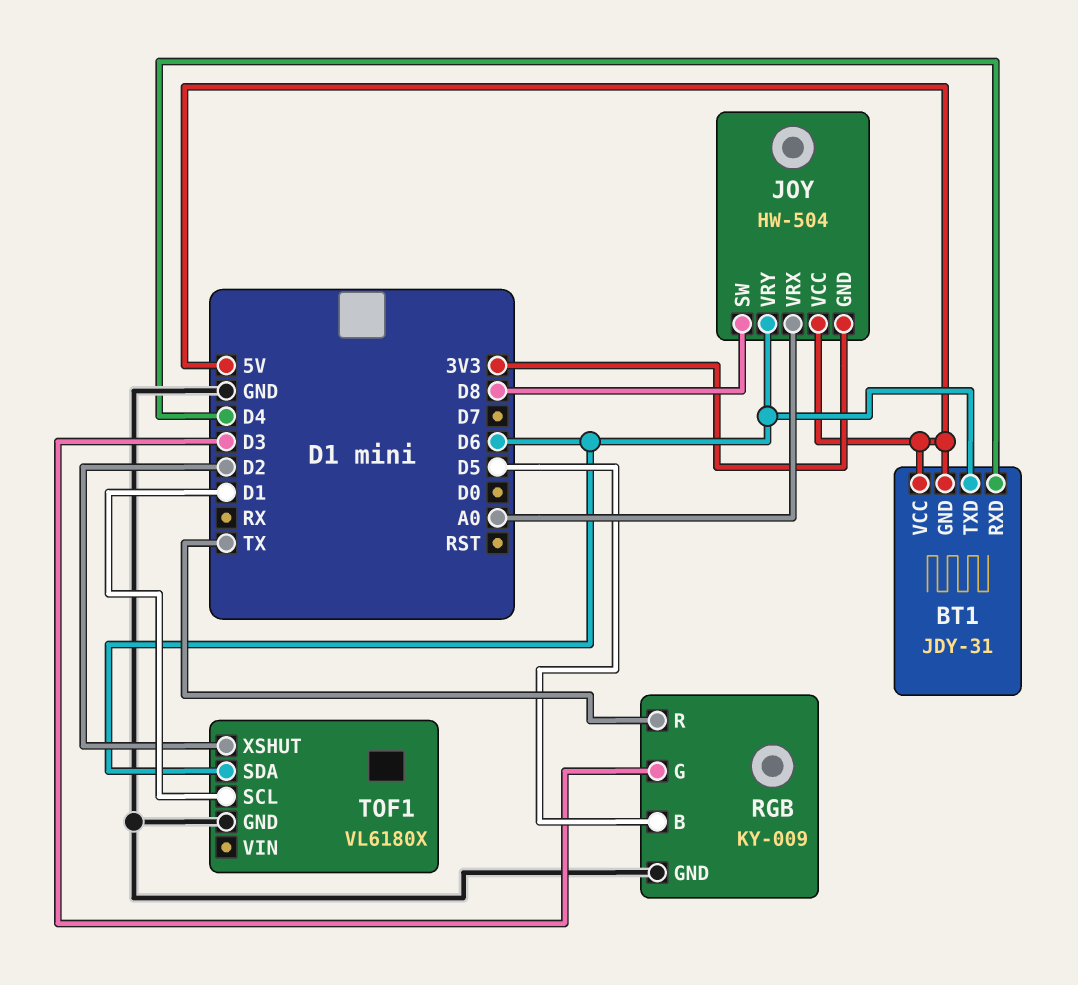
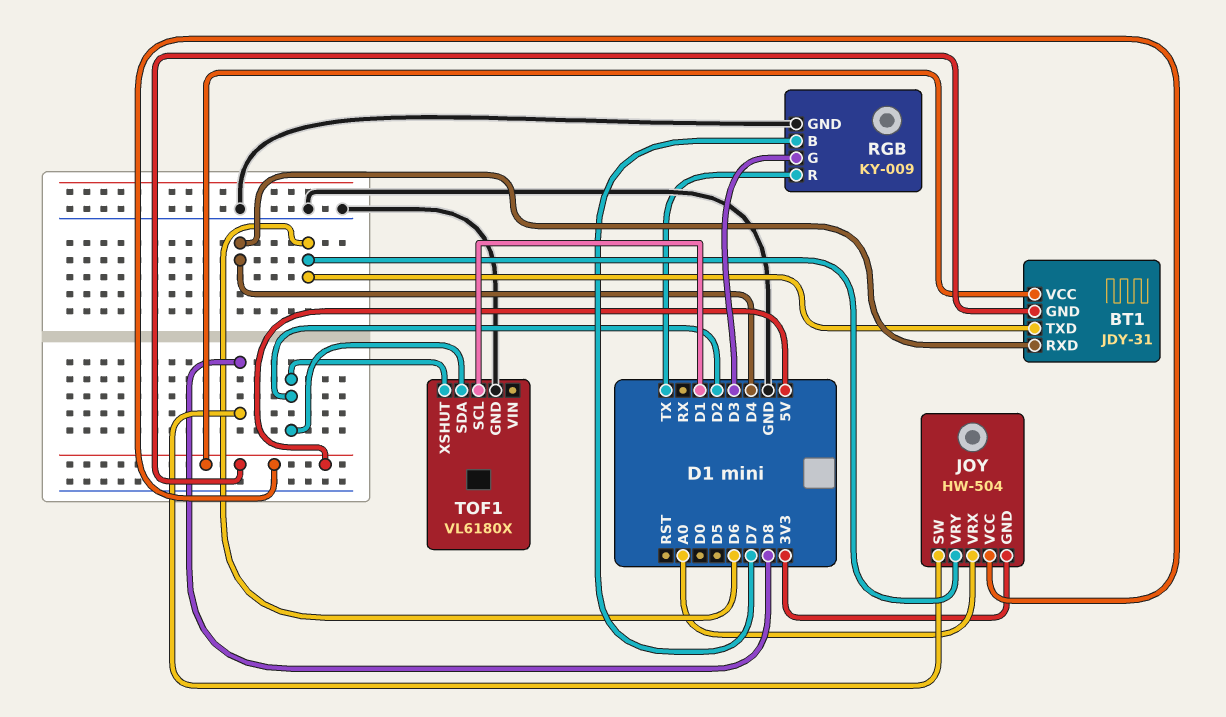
RGB pin B: D5 -> D7
TOF1 pin SDA: D6 -> D2

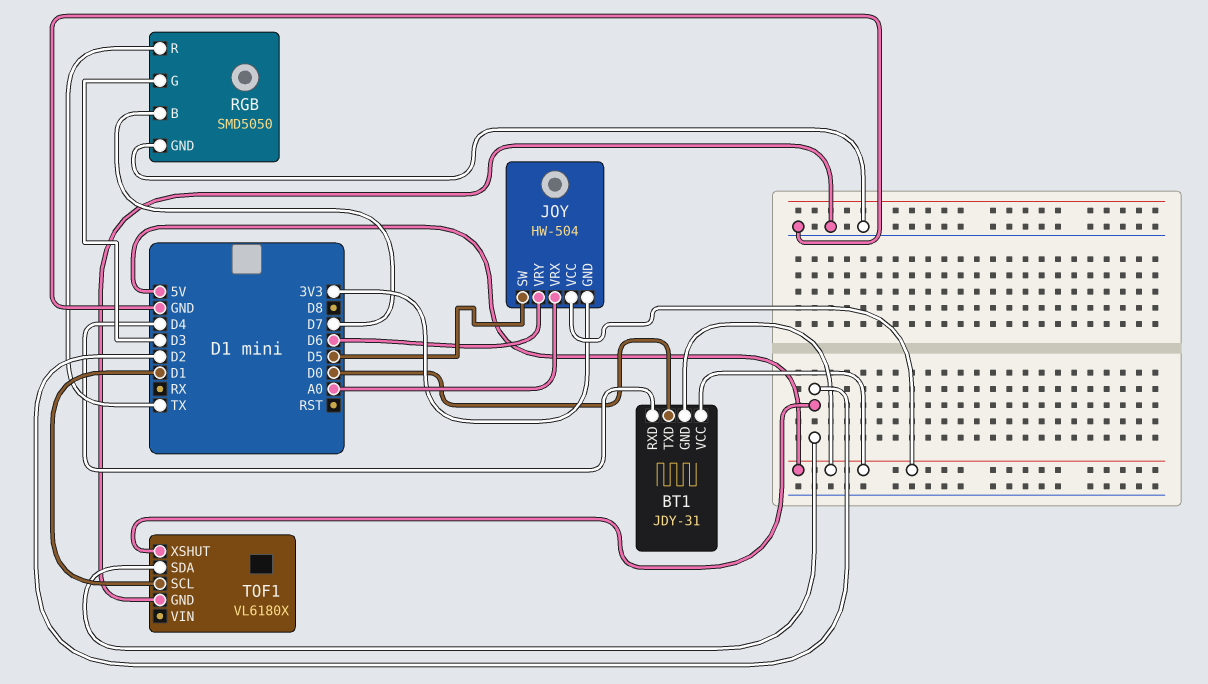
BT1 pin TXD: D6 -> D0
JOY pin SW: D8 -> D5
RGB: KY-009 -> SMD5050

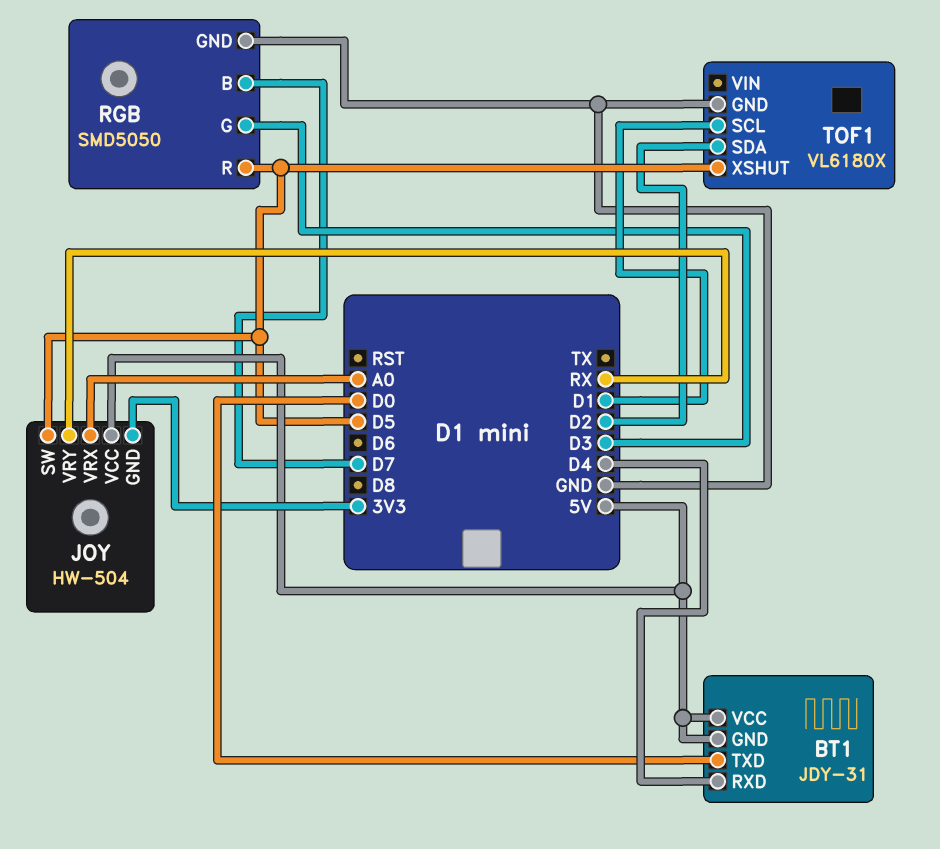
JOY pin VRY: D6 -> RX
RGB pin R: TX -> D5
TOF1 pin XSHUT: D2 -> D5

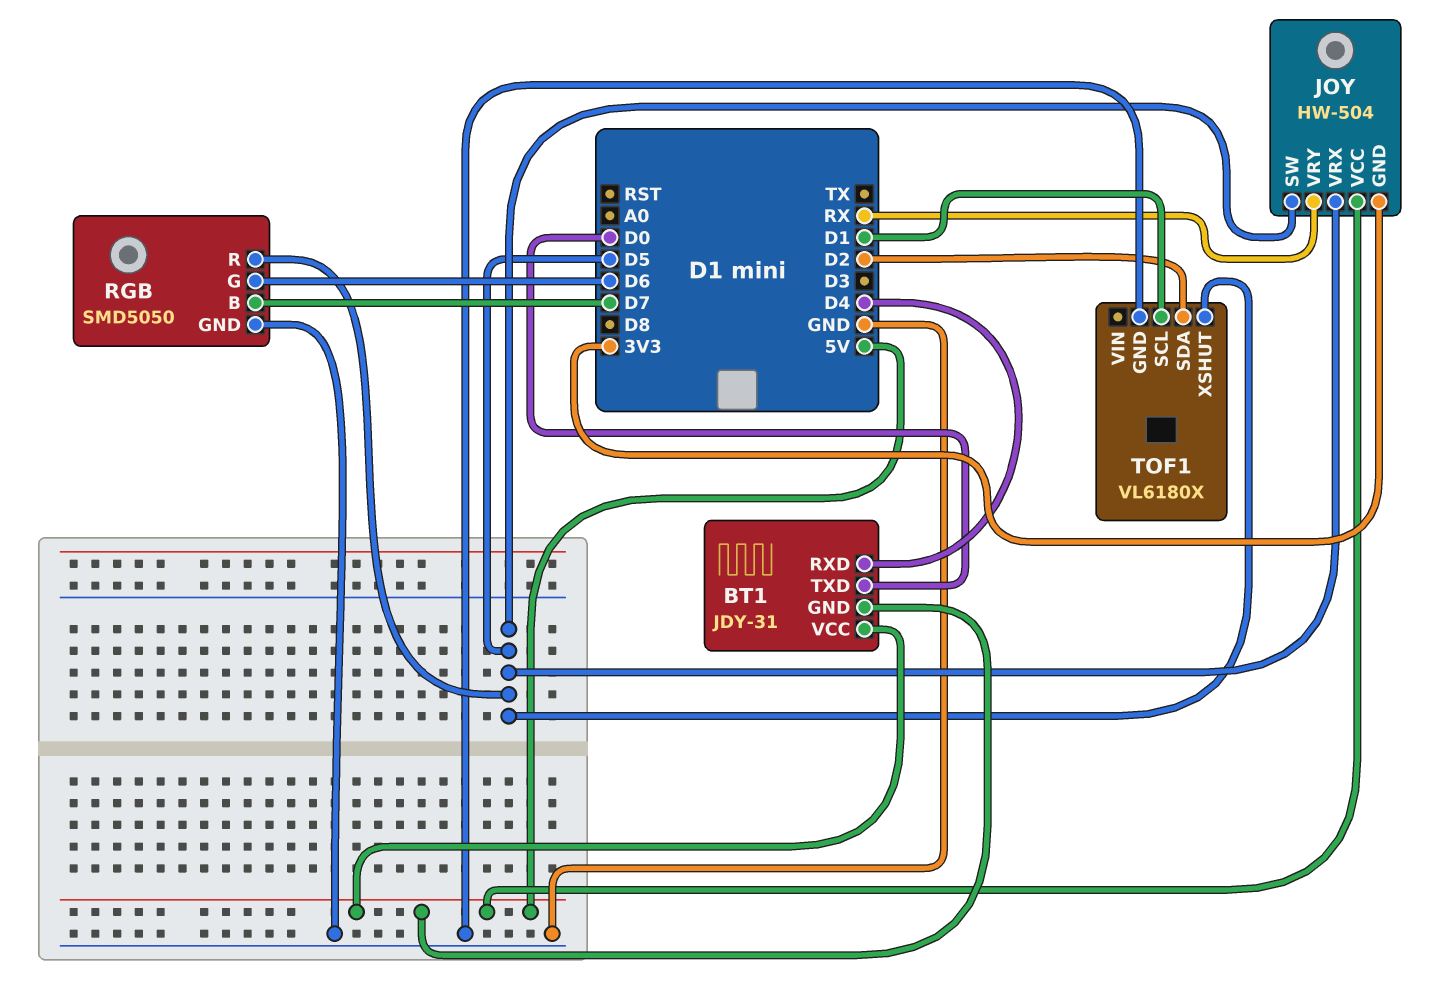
JOY pin VRX: A0 -> D5
RGB pin G: D3 -> D6

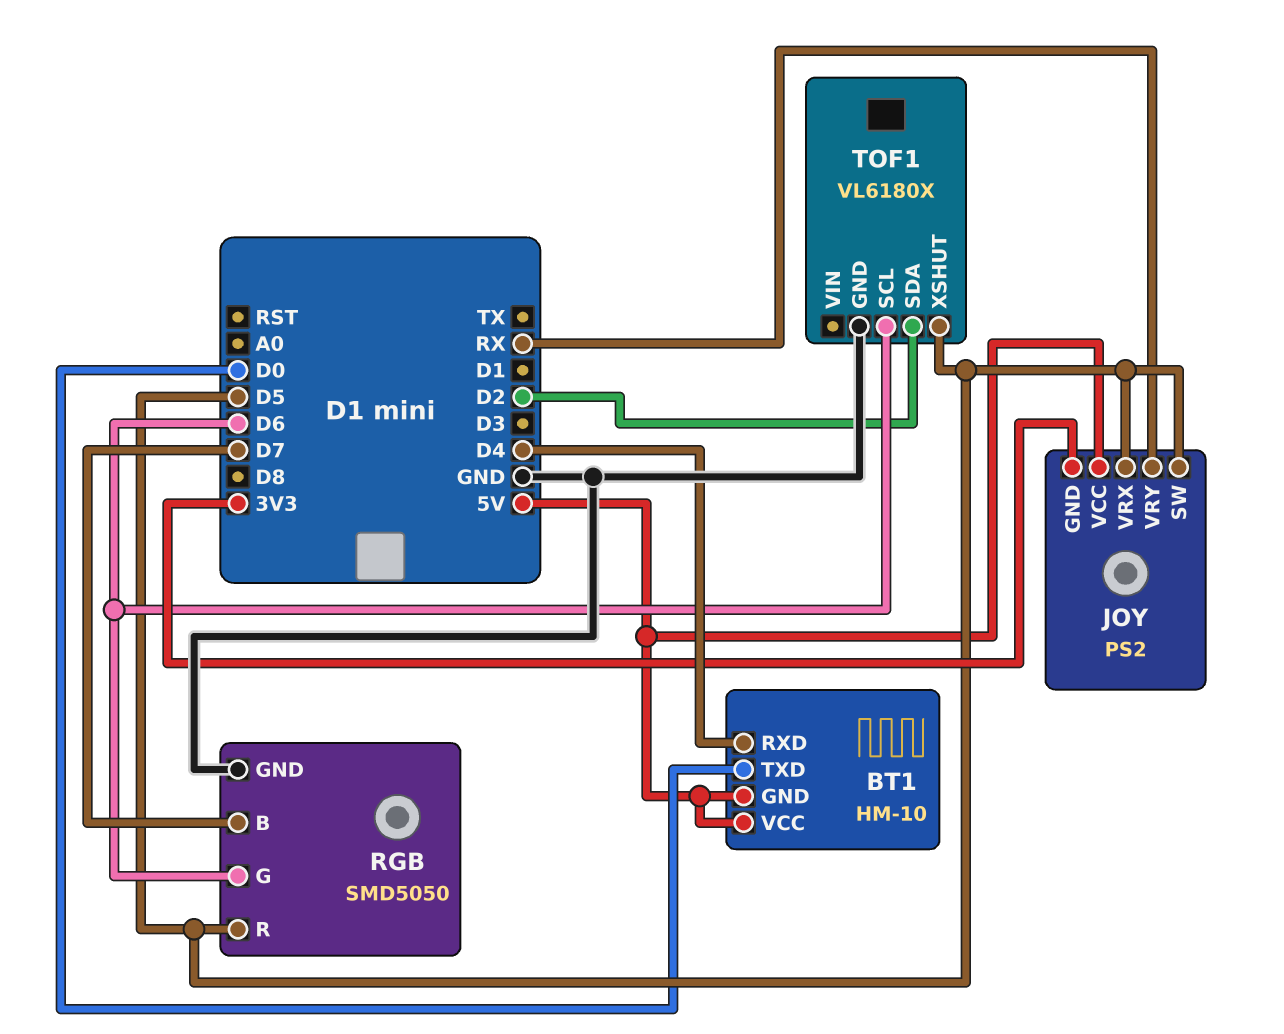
BT1: JDY-31 -> HM-10
JOY: HW-504 -> PS2
TOF1 pin SCL: D1 -> D6

